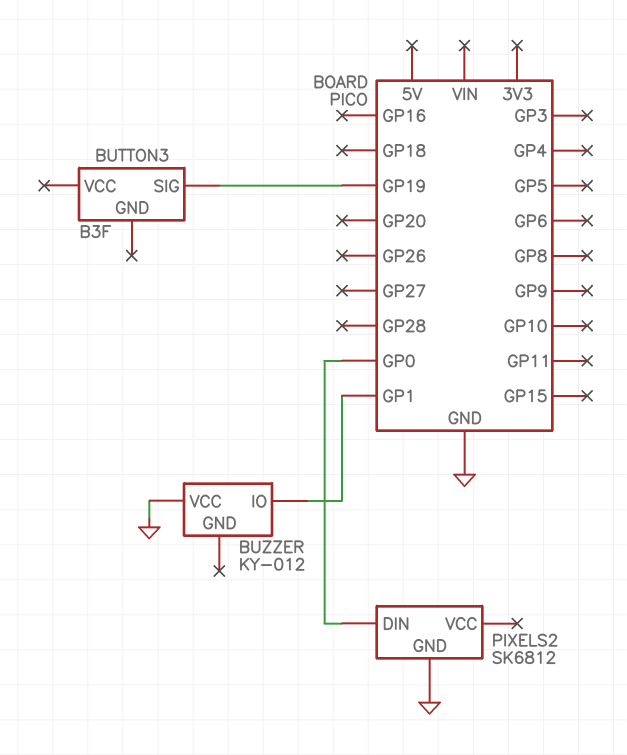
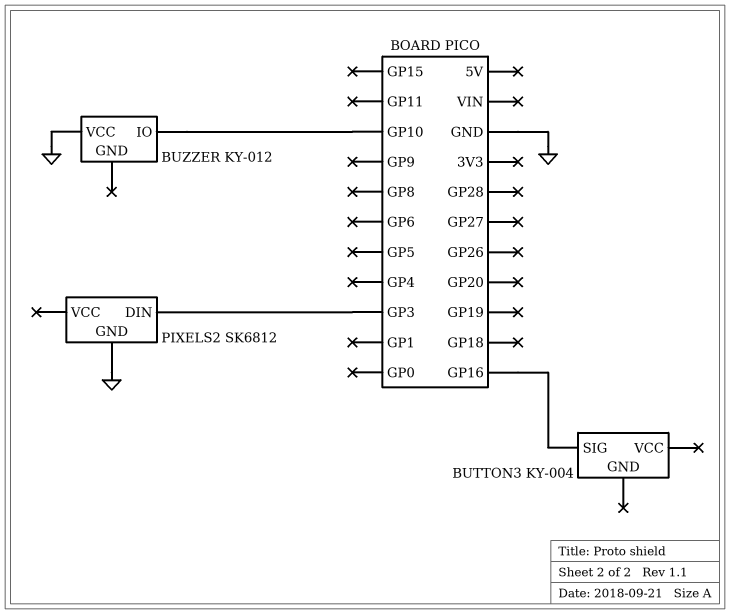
BUTTON3: B3F -> KY-004
BUTTON3 pin SIG: GP19 -> GP16
BUZZER pin IO: GP1 -> GP10
PIXELS2 pin DIN: GP0 -> GP3

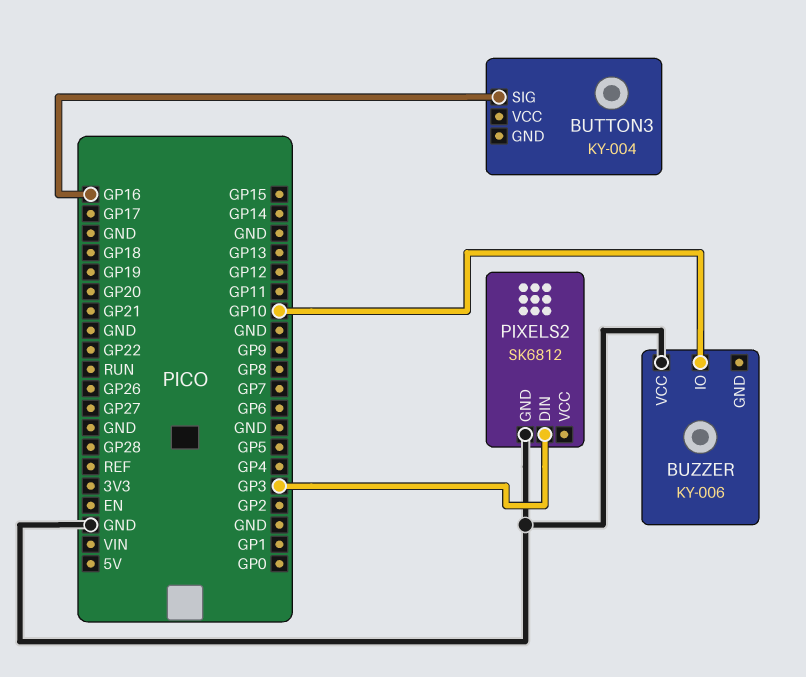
BUZZER: KY-012 -> KY-006

